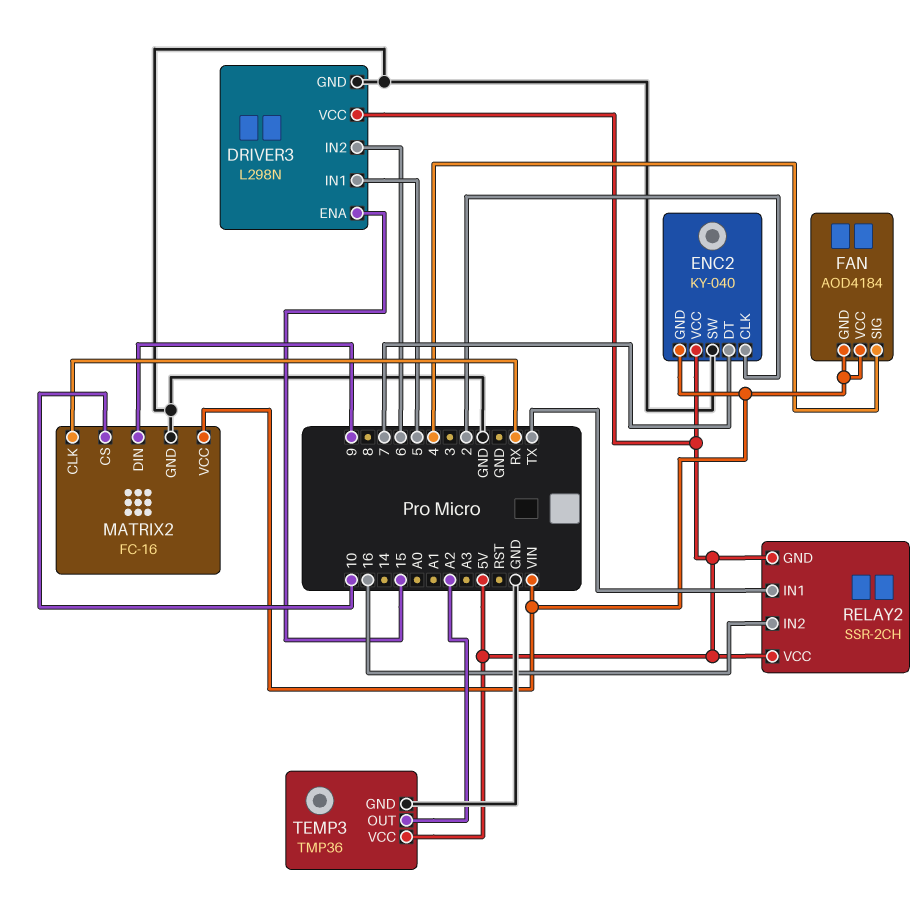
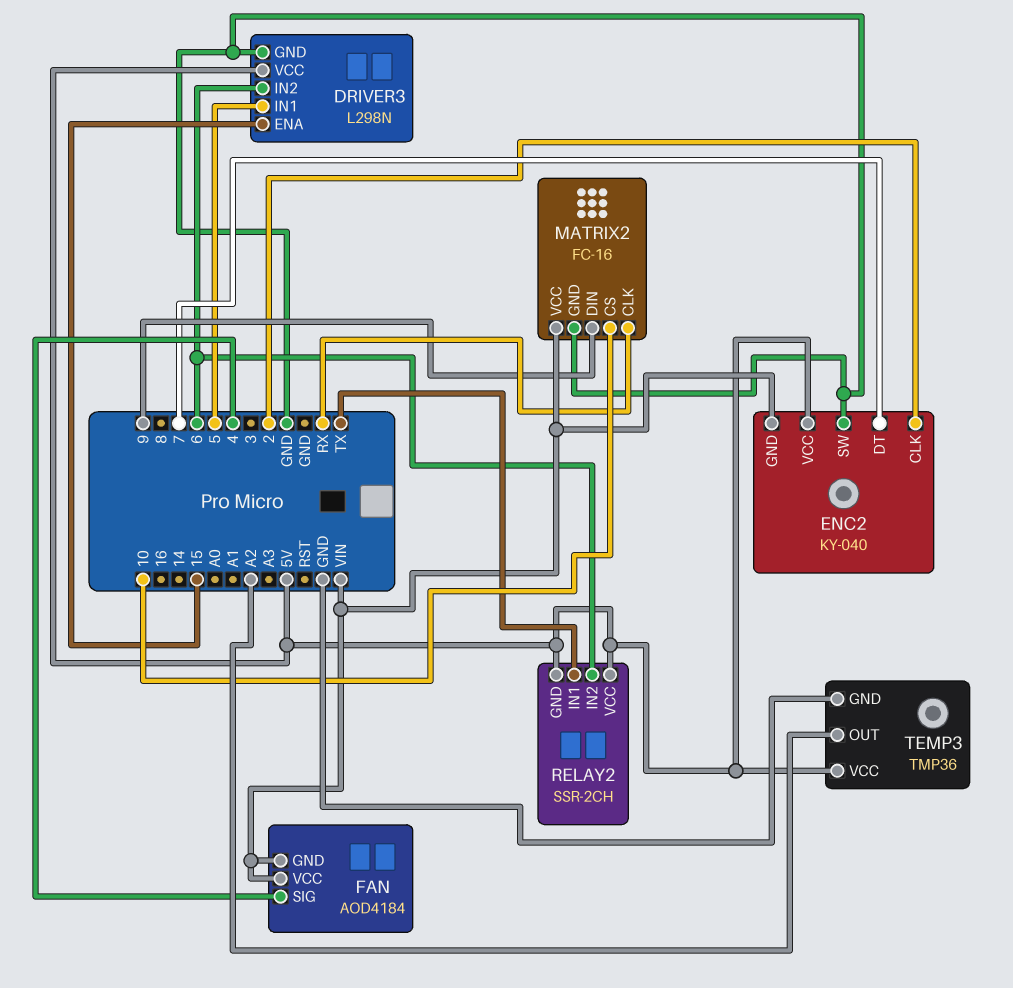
RELAY2 pin IN2: 16 -> 6

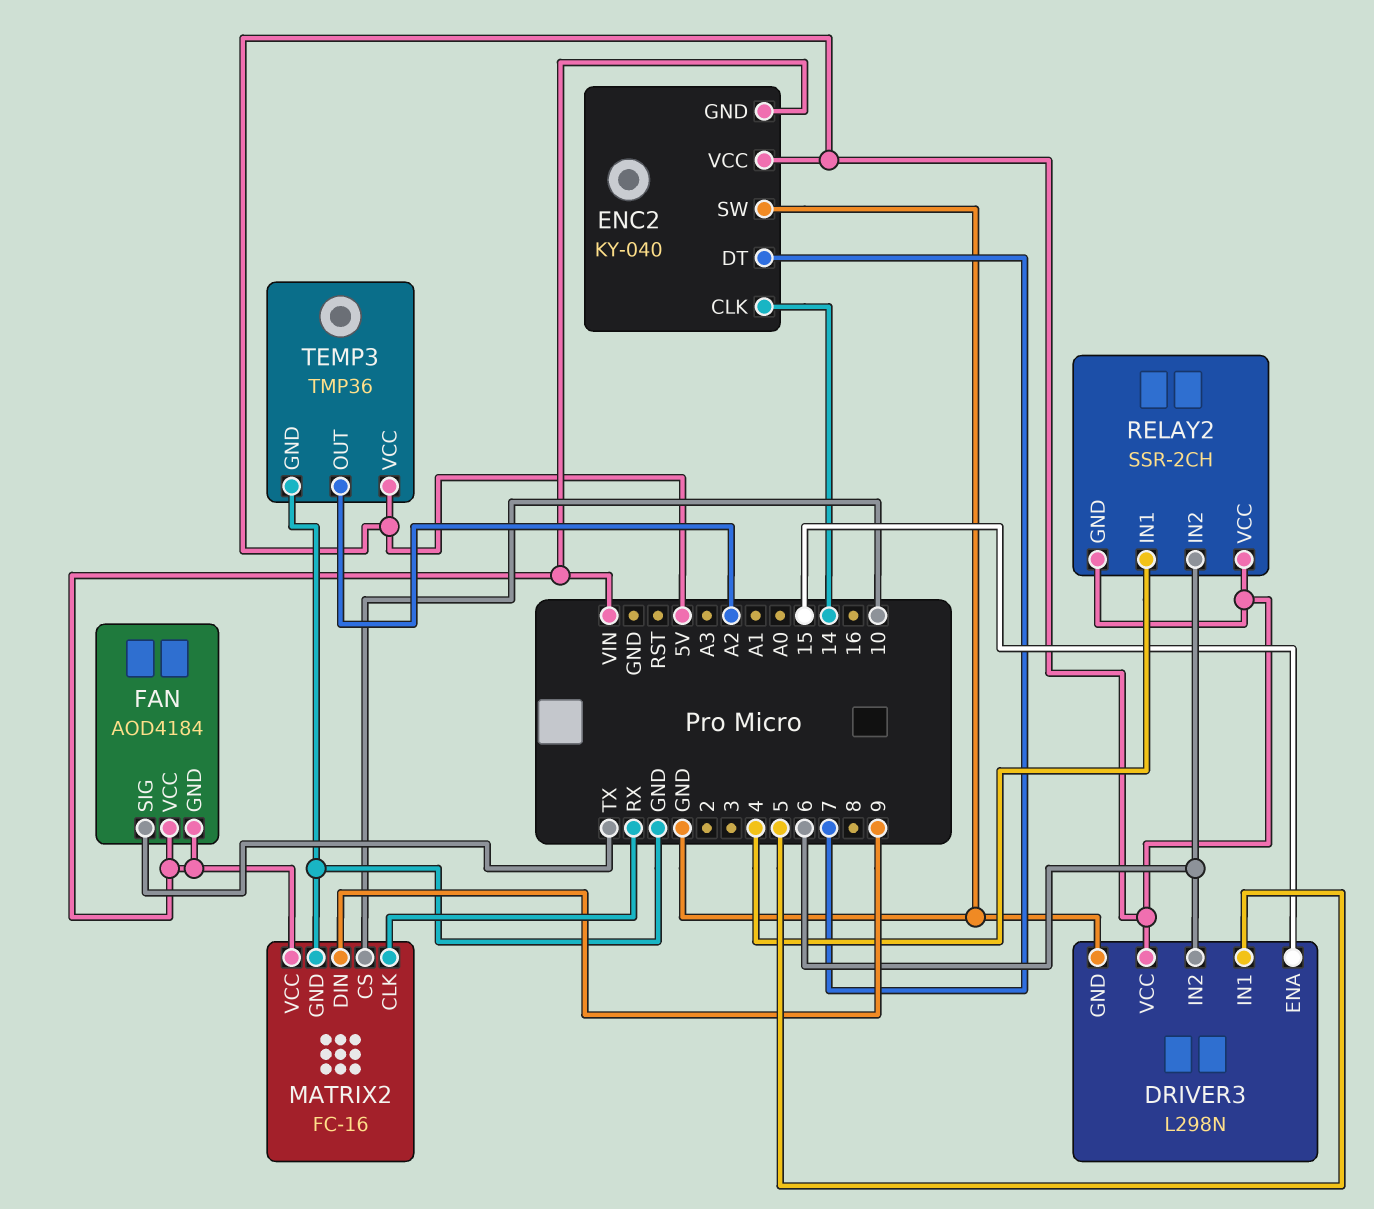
ENC2 pin CLK: 2 -> 14
FAN pin SIG: 4 -> TX
RELAY2 pin IN1: TX -> 4

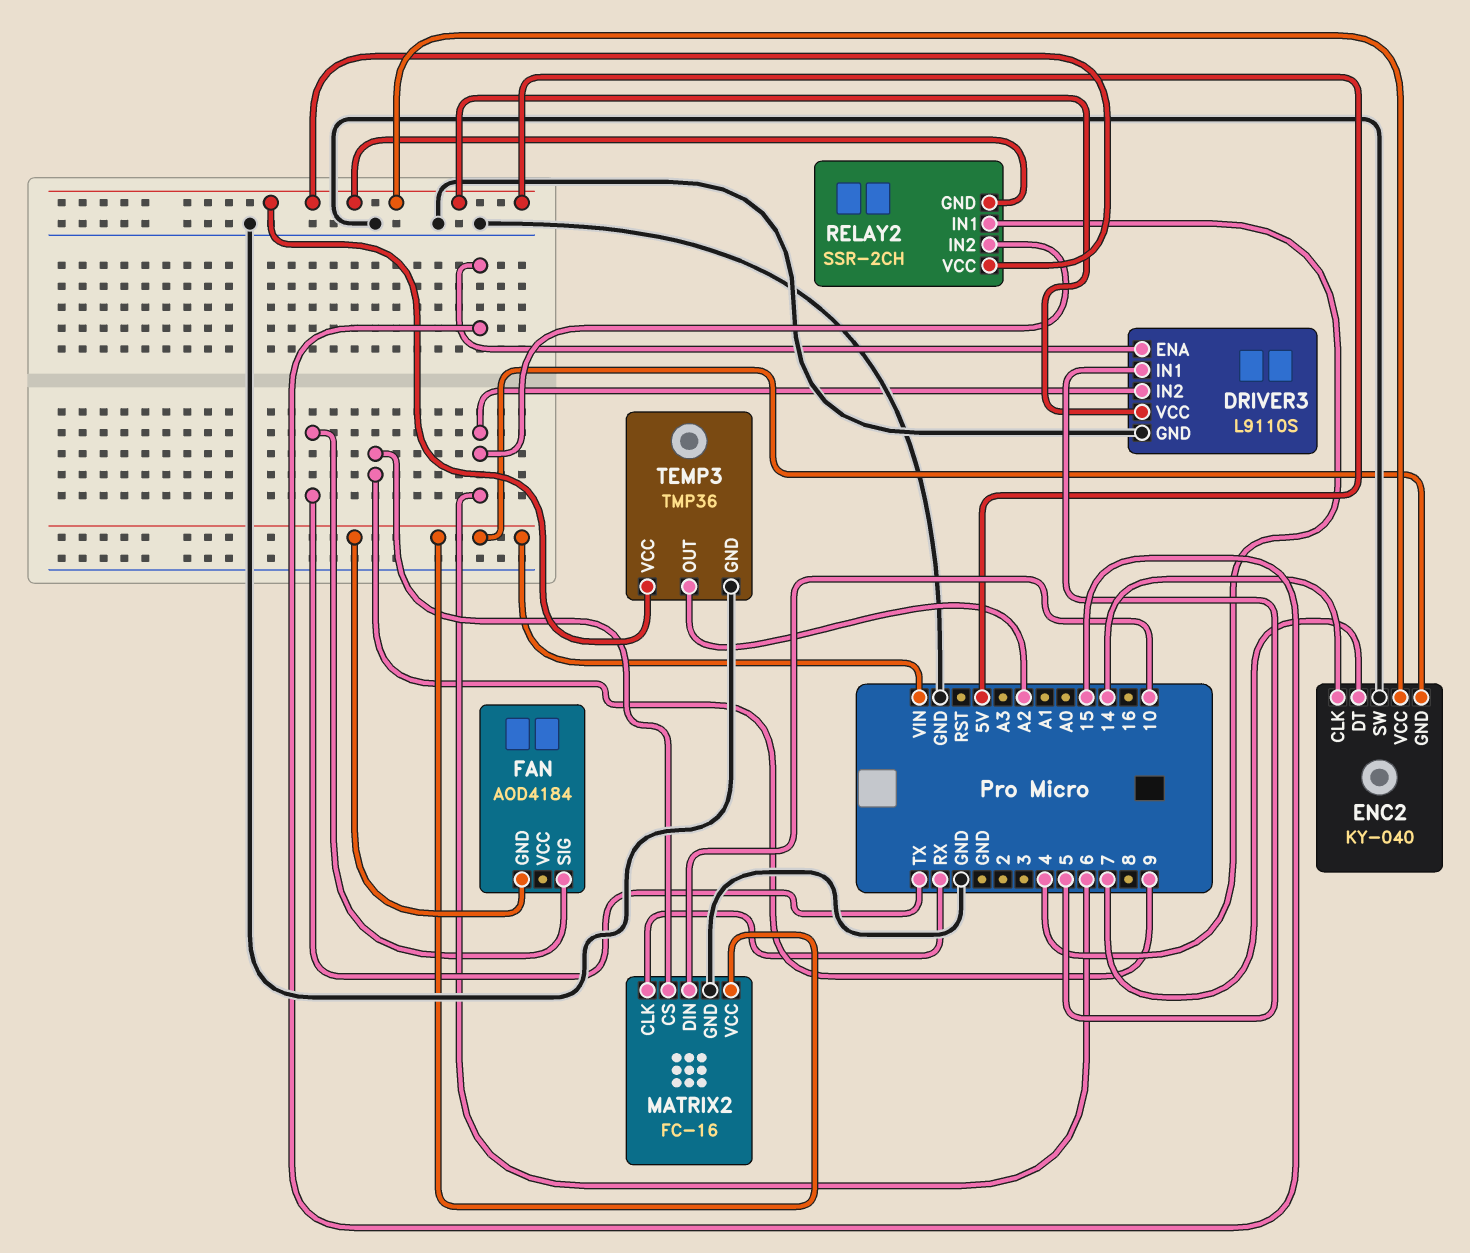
DRIVER3: L298N -> L9110S
FAN pin VCC: VIN -> none
MATRIX2 pin CS: 10 -> 9
MATRIX2 pin DIN: 9 -> 10

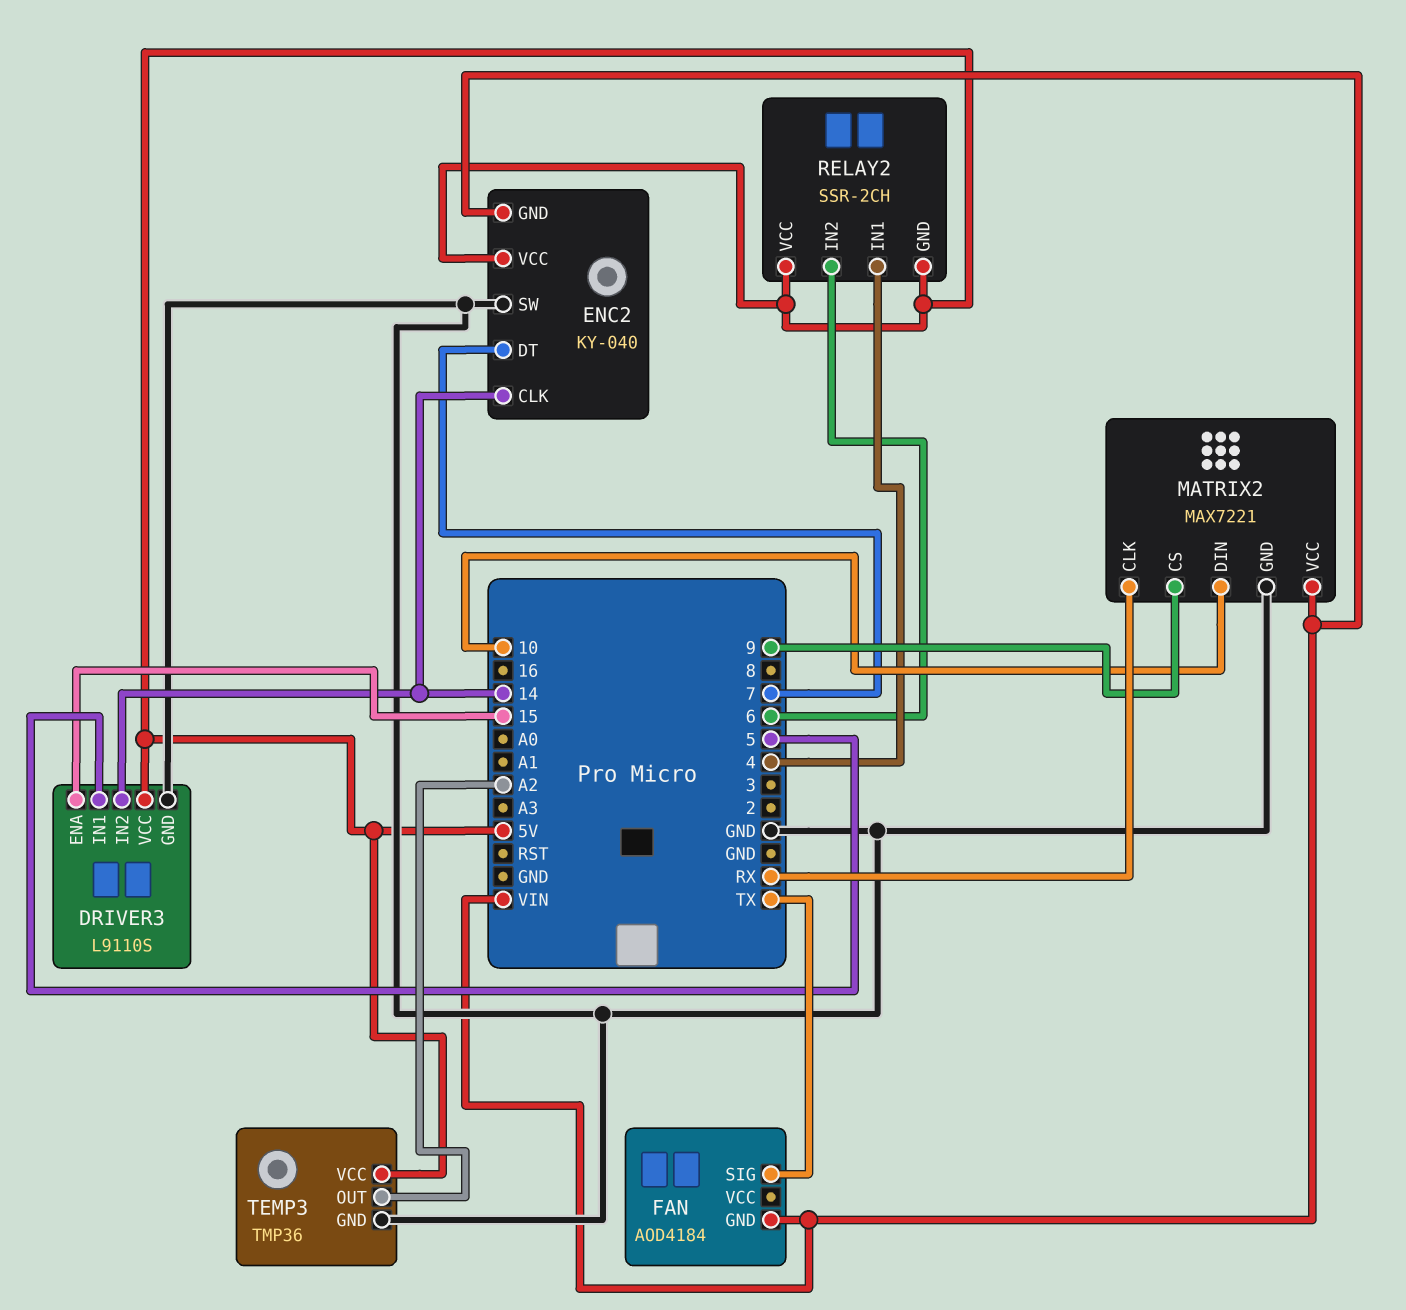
DRIVER3 pin IN2: 6 -> 14
MATRIX2: FC-16 -> MAX7221

